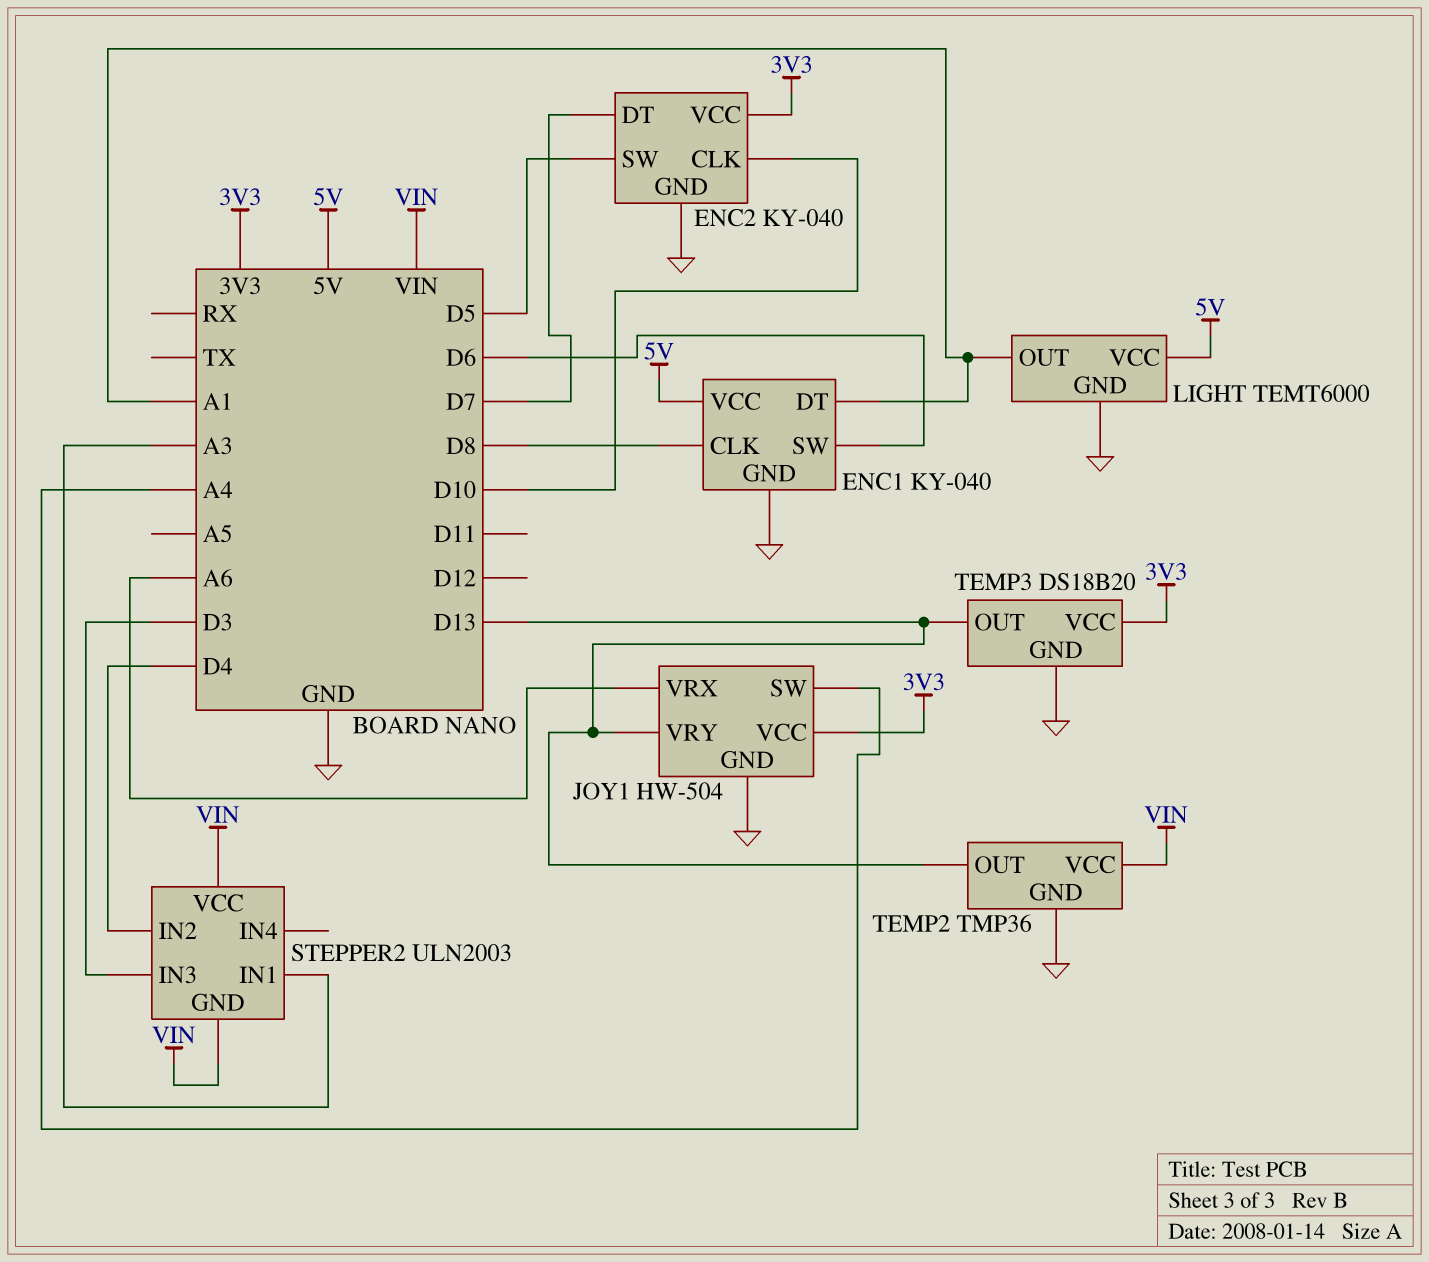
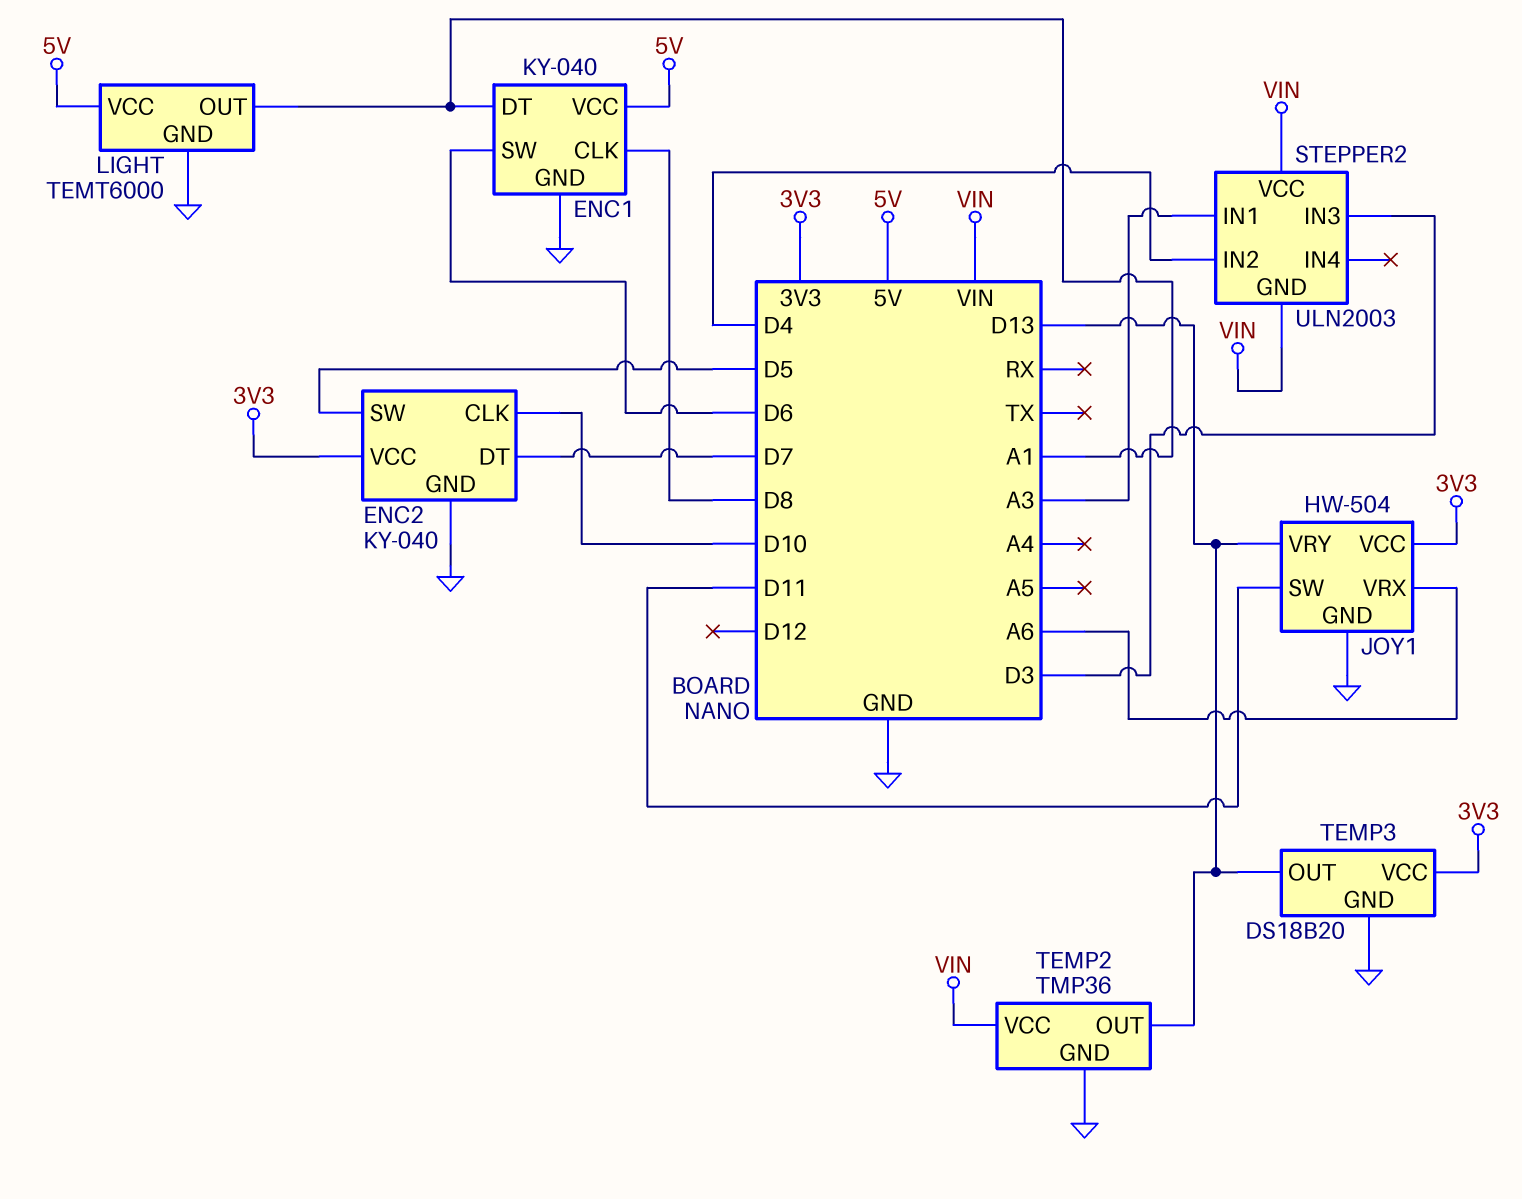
JOY1 pin SW: A4 -> D11

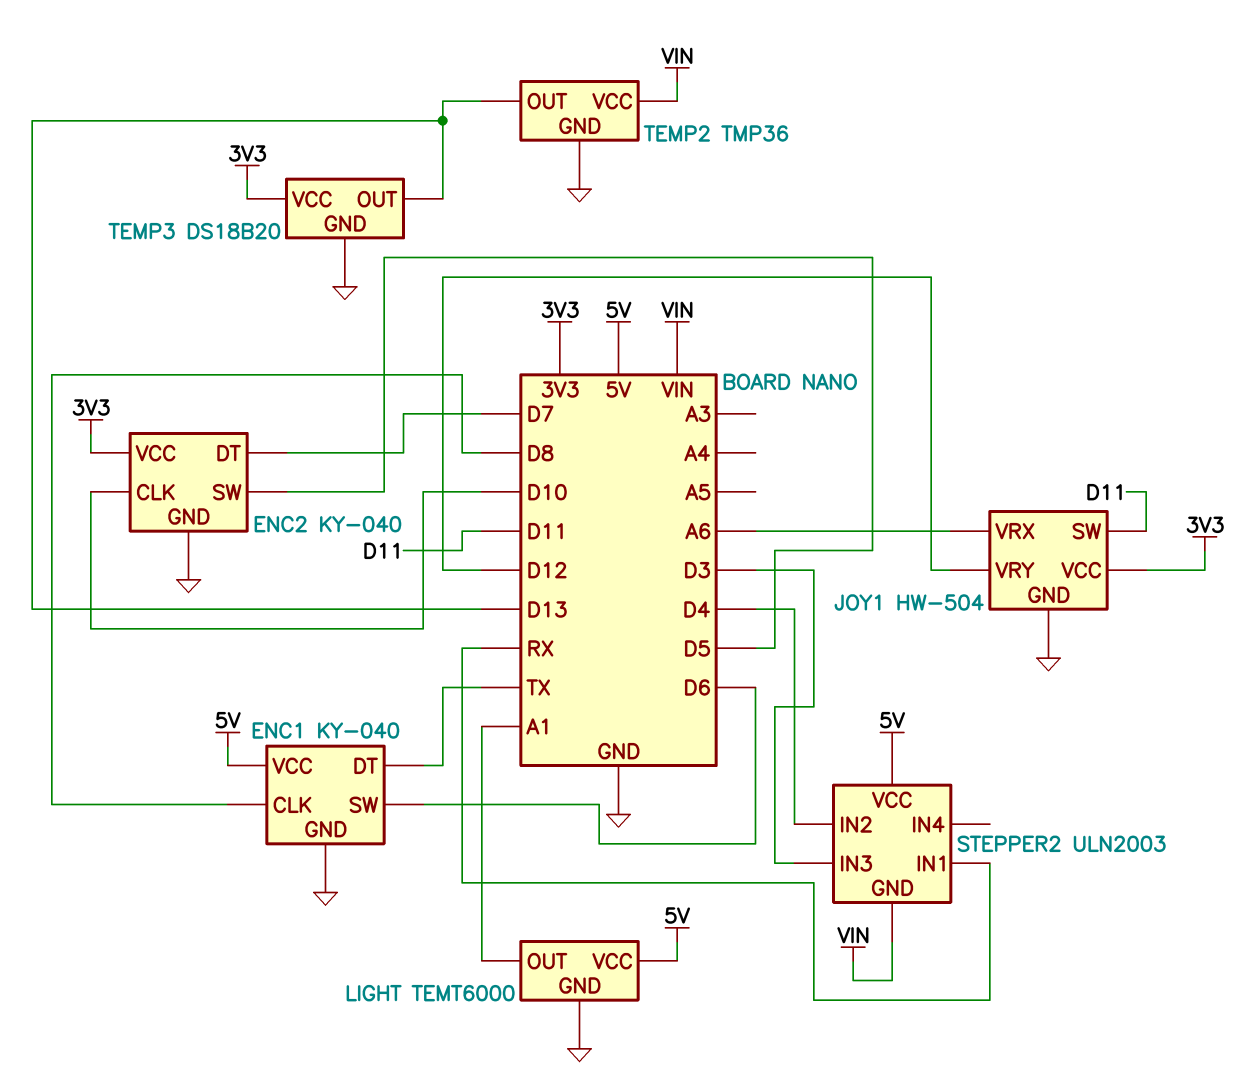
ENC1 pin DT: A1 -> TX
JOY1 pin VRY: D13 -> D12
STEPPER2 pin IN1: A3 -> RX
STEPPER2 pin VCC: VIN -> 5V

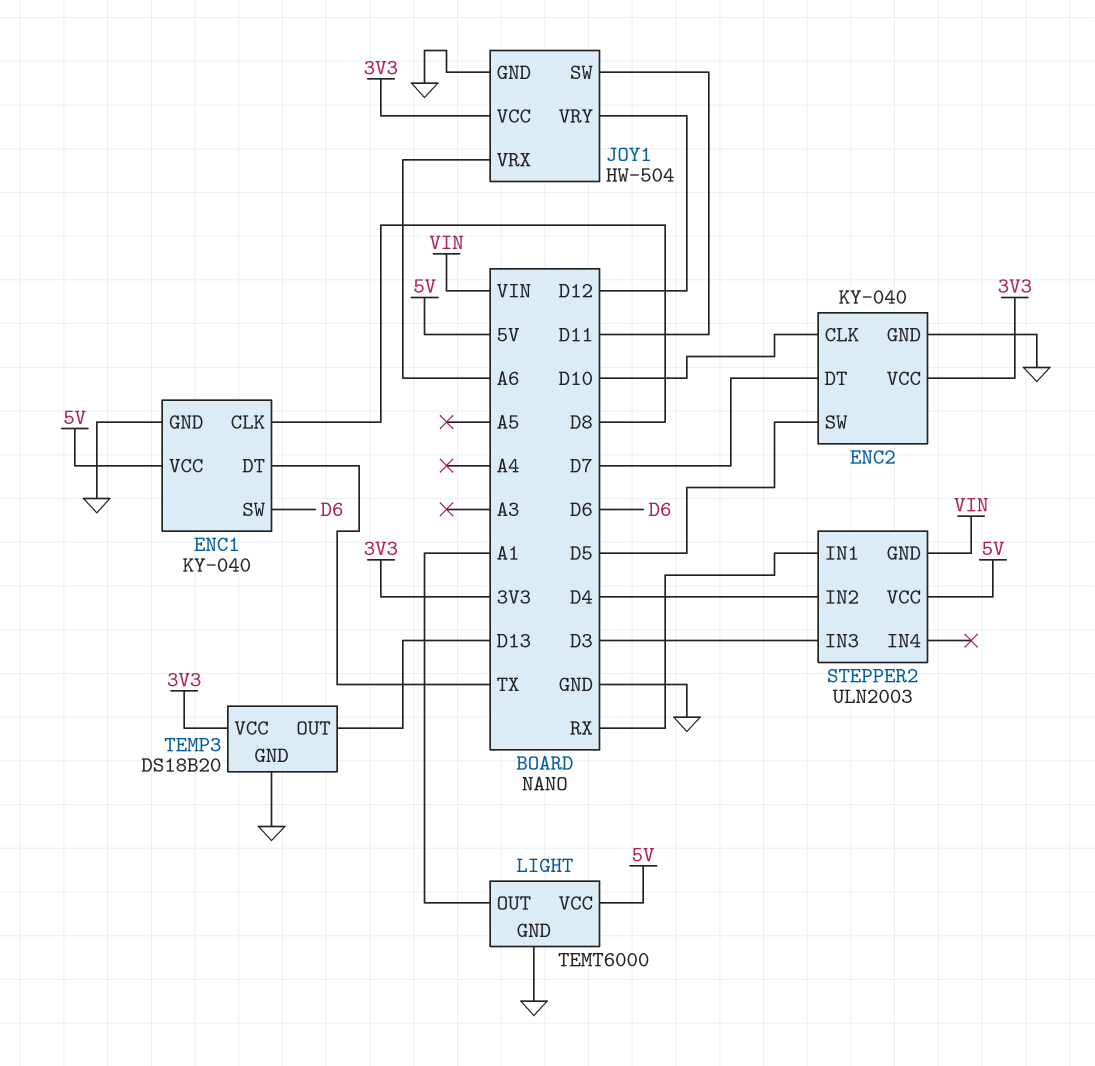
TEMP2: TMP36 -> none
TEMP2 pin GND: GND -> none
TEMP2 pin OUT: D13 -> none
TEMP2 pin VCC: VIN -> none

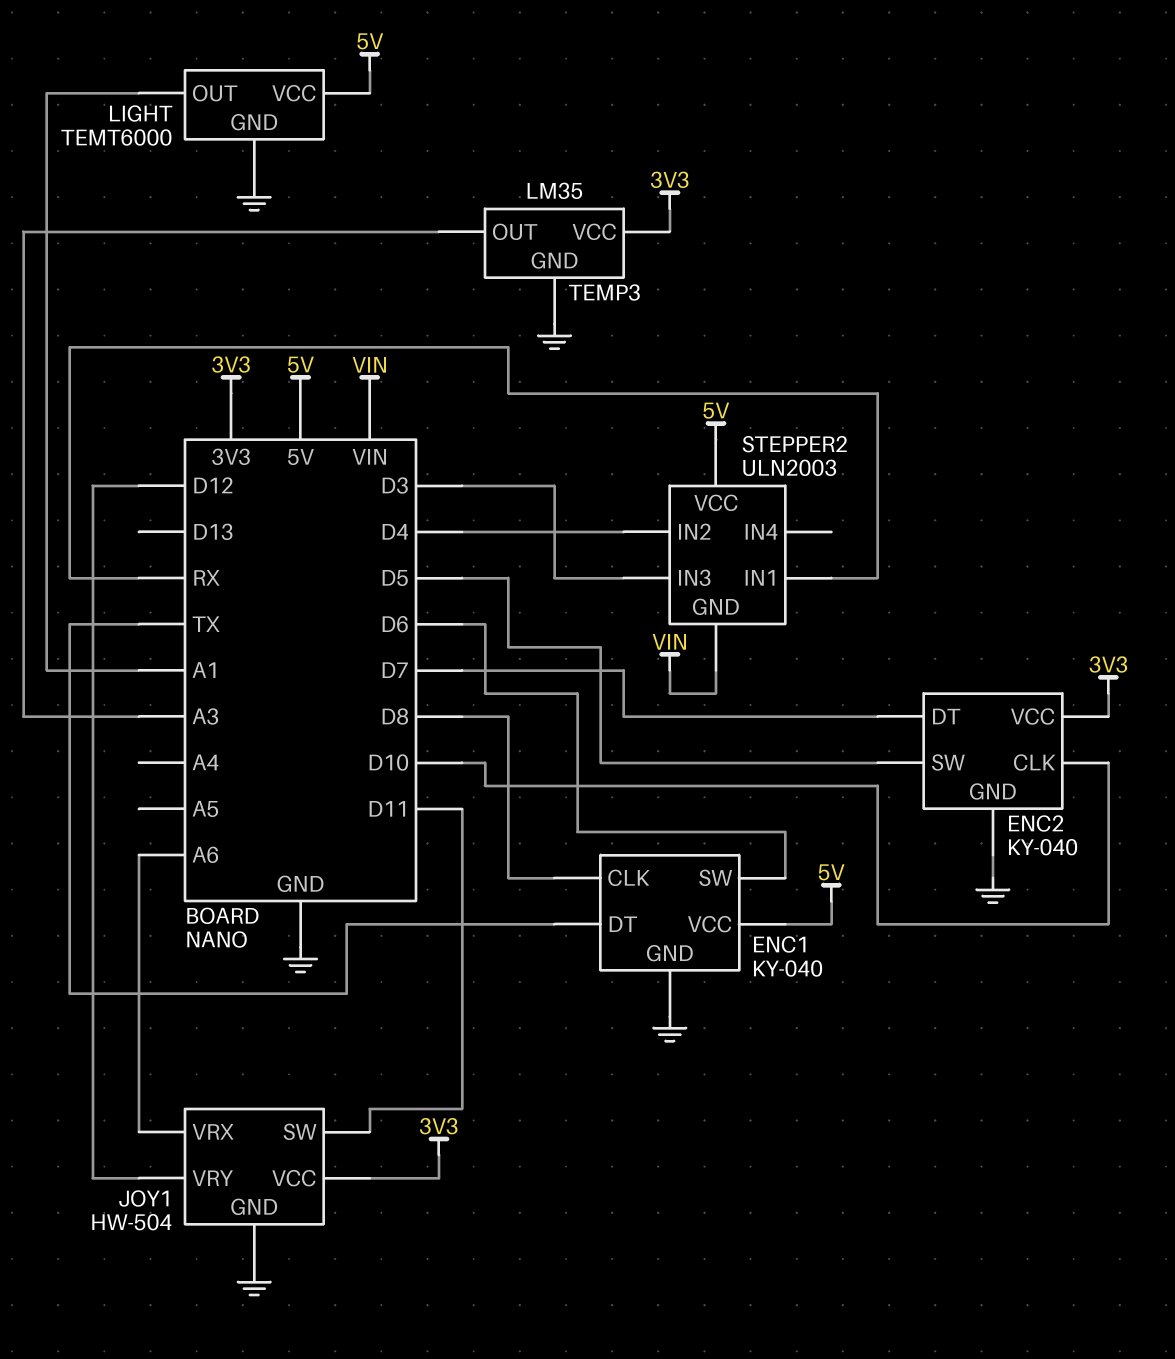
TEMP3: DS18B20 -> LM35
TEMP3 pin OUT: D13 -> A3

